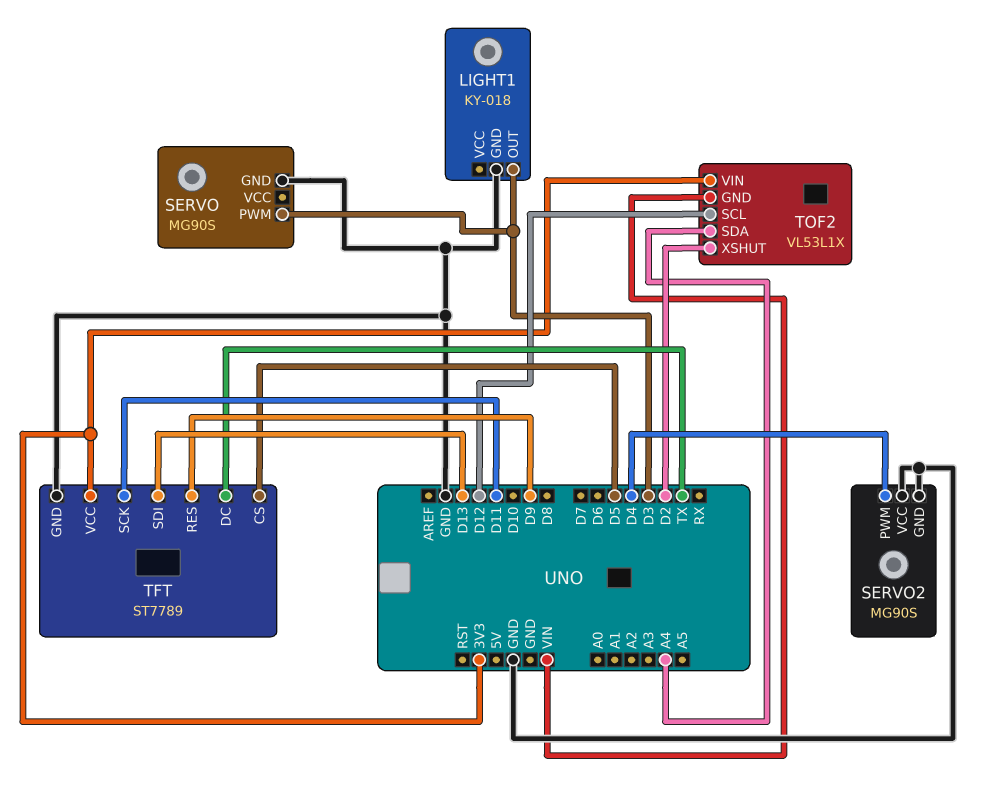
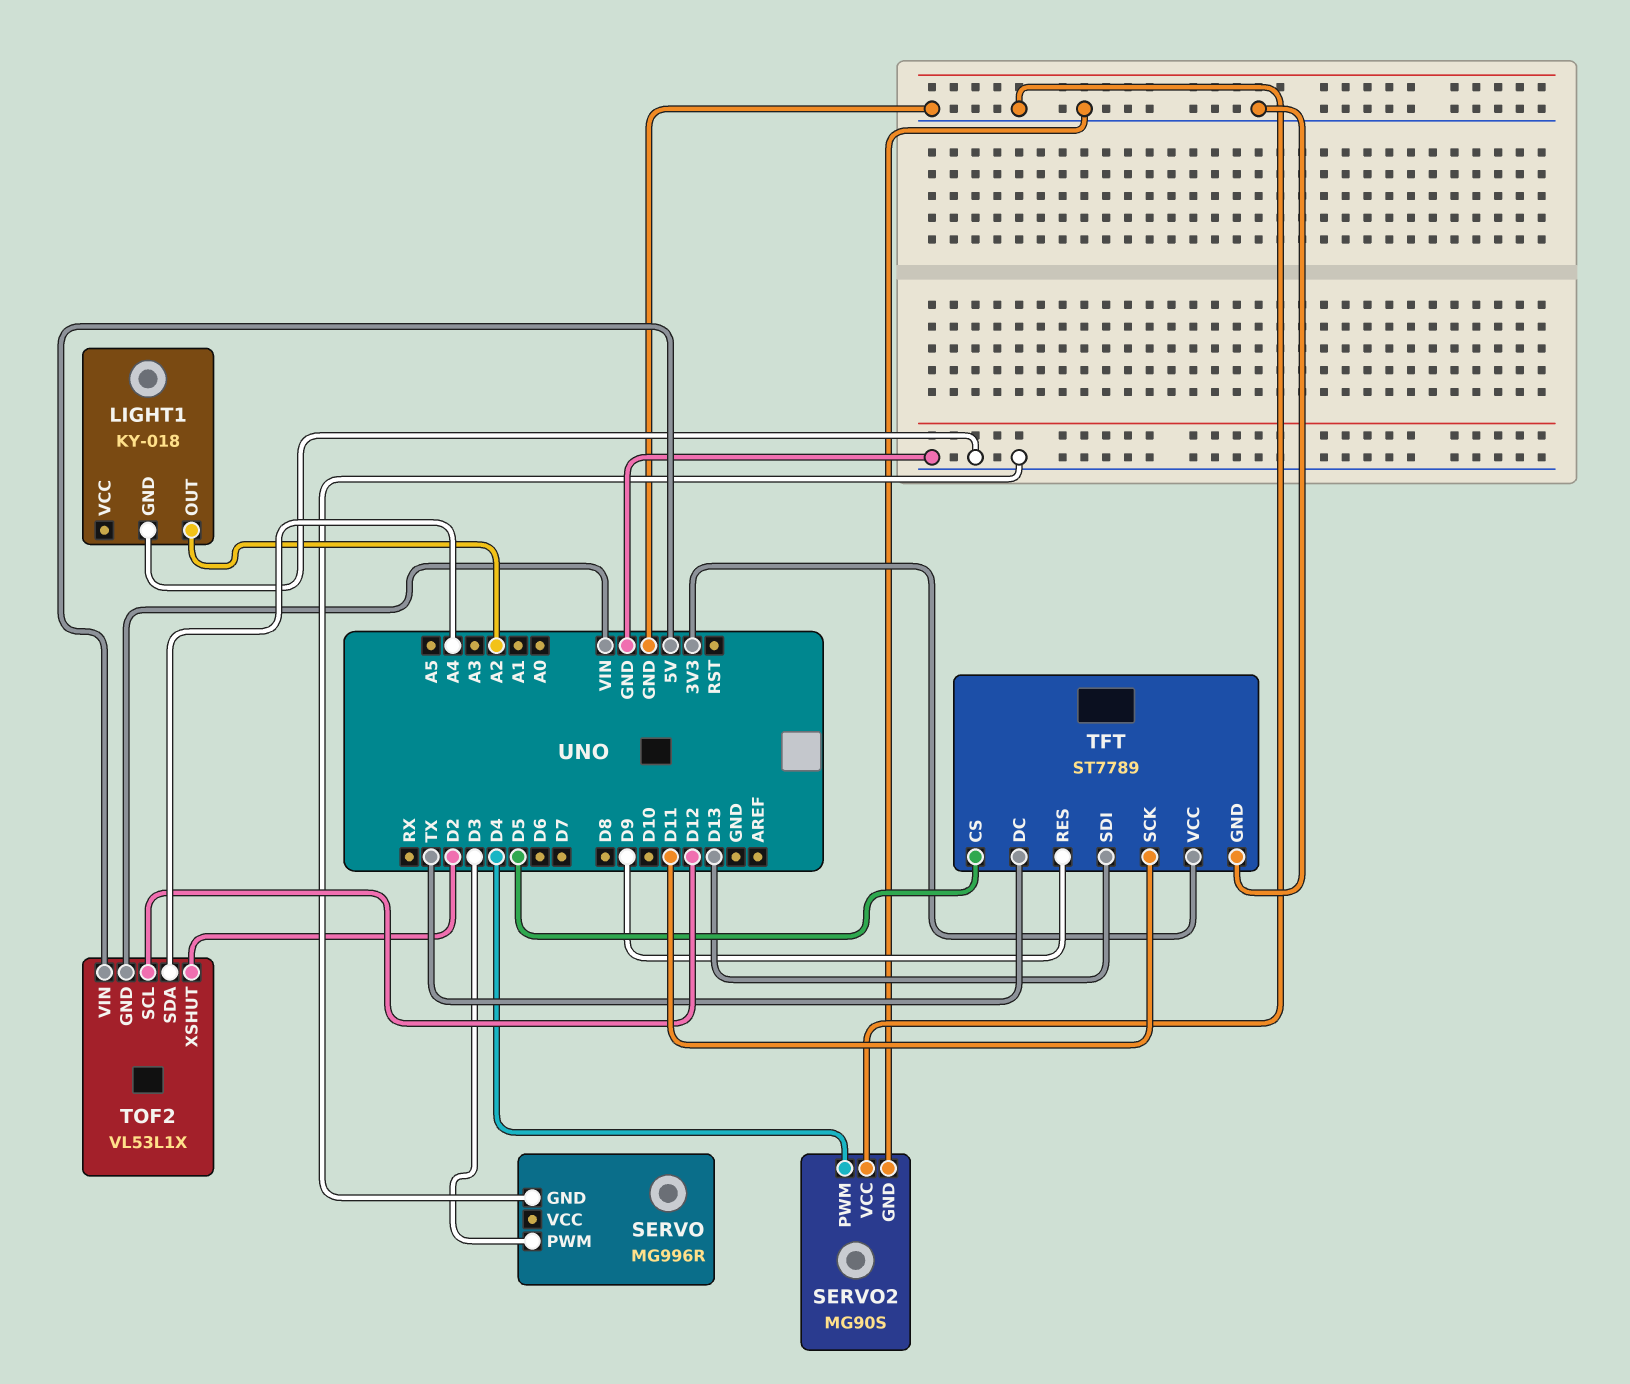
LIGHT1 pin OUT: D3 -> A2
SERVO: MG90S -> MG996R
TOF2 pin VIN: 3V3 -> 5V

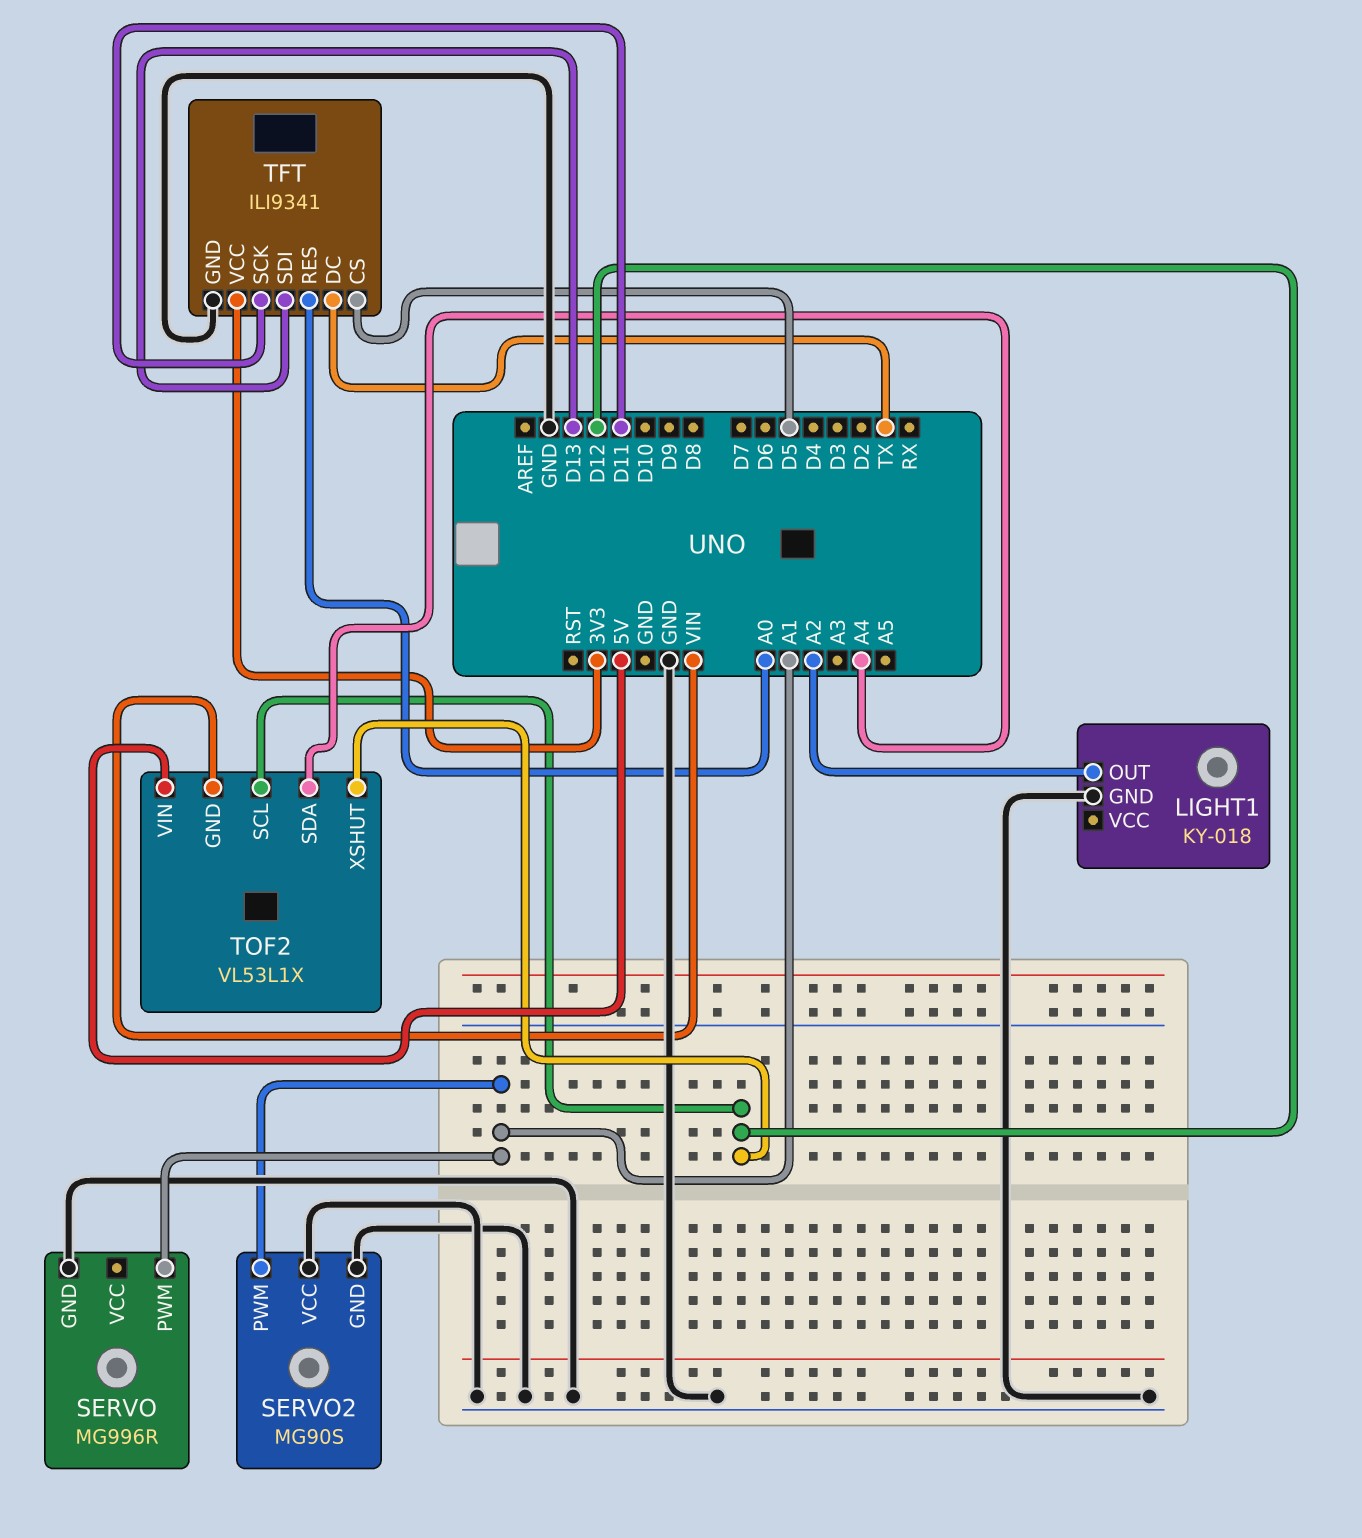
SERVO pin PWM: D3 -> A1
SERVO2 pin PWM: D4 -> A1
TFT: ST7789 -> ILI9341
TFT pin RES: D9 -> A0
TOF2 pin XSHUT: D2 -> D12

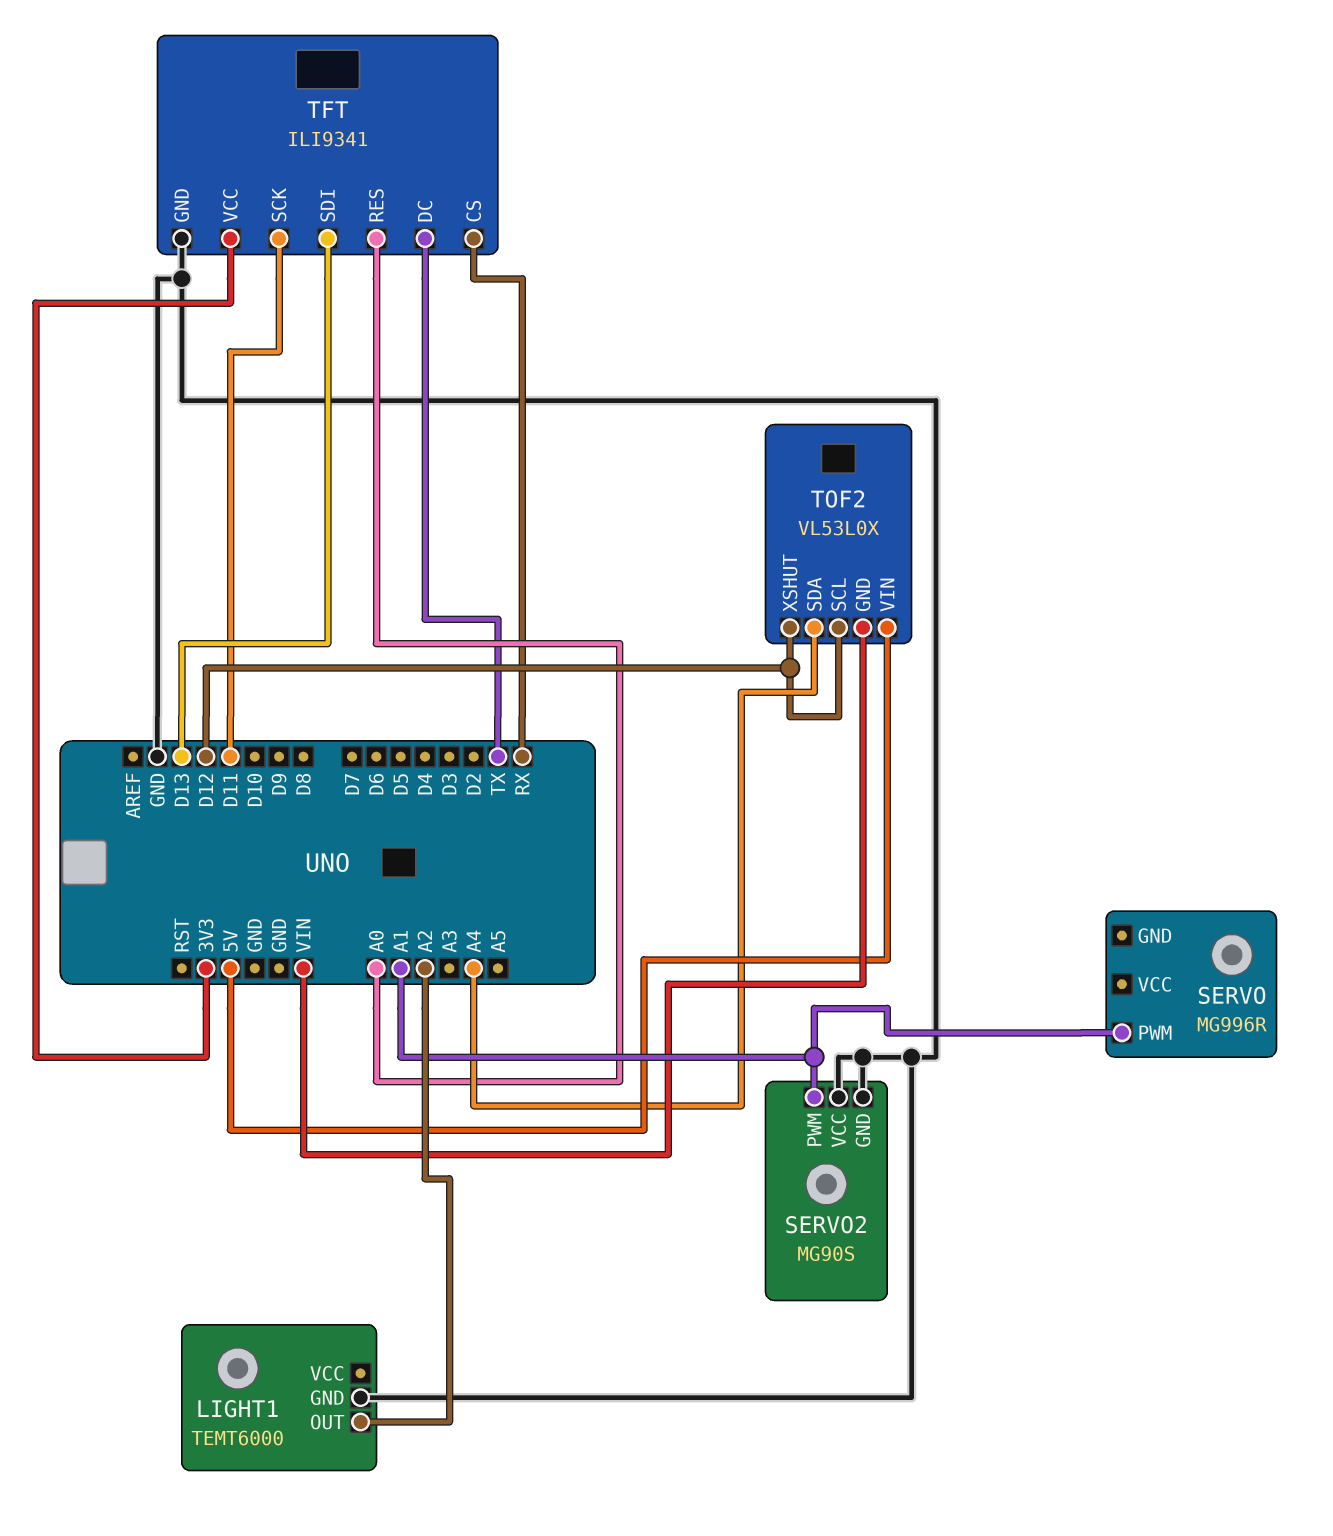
LIGHT1: KY-018 -> TEMT6000
SERVO pin GND: GND -> none
TFT pin CS: D5 -> RX
TOF2: VL53L1X -> VL53L0X

